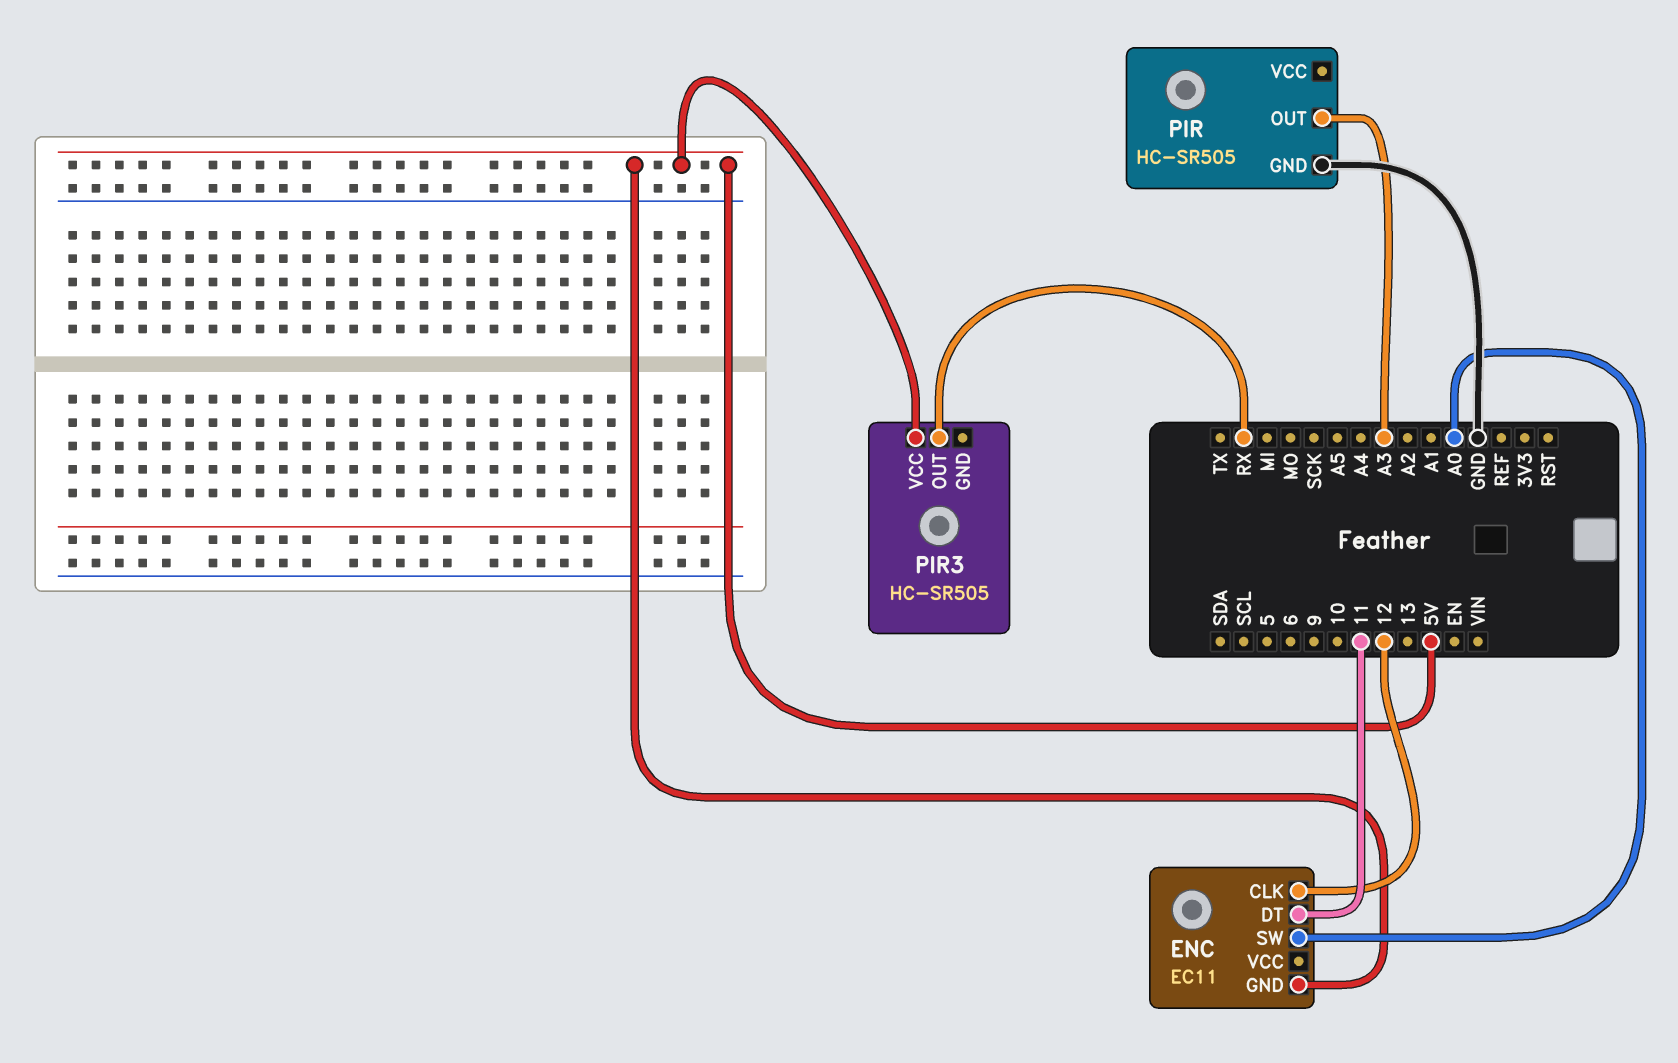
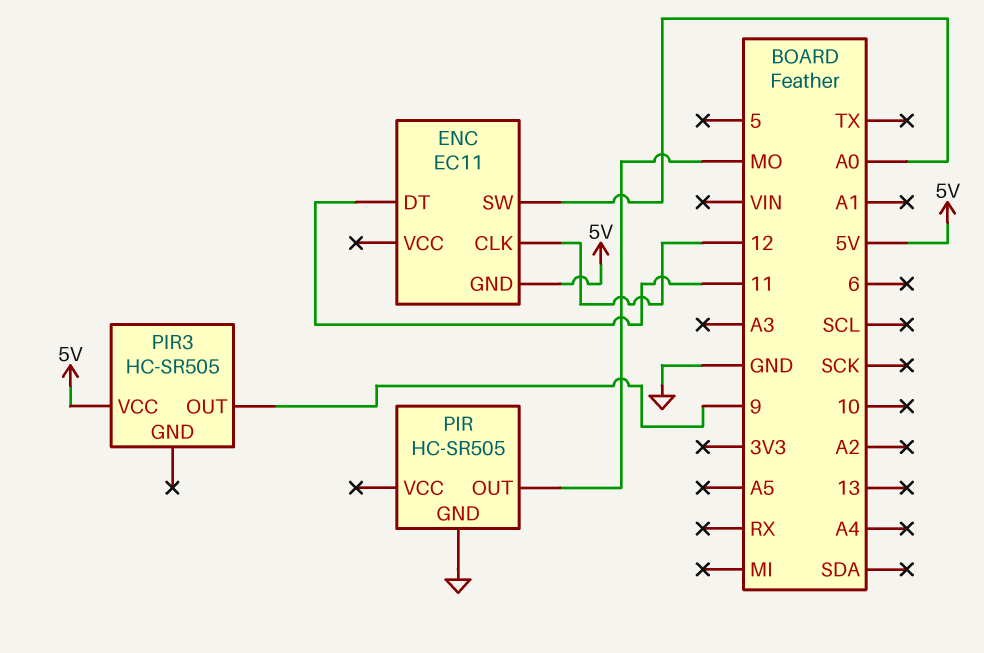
PIR pin OUT: A3 -> MO
PIR3 pin OUT: RX -> 9

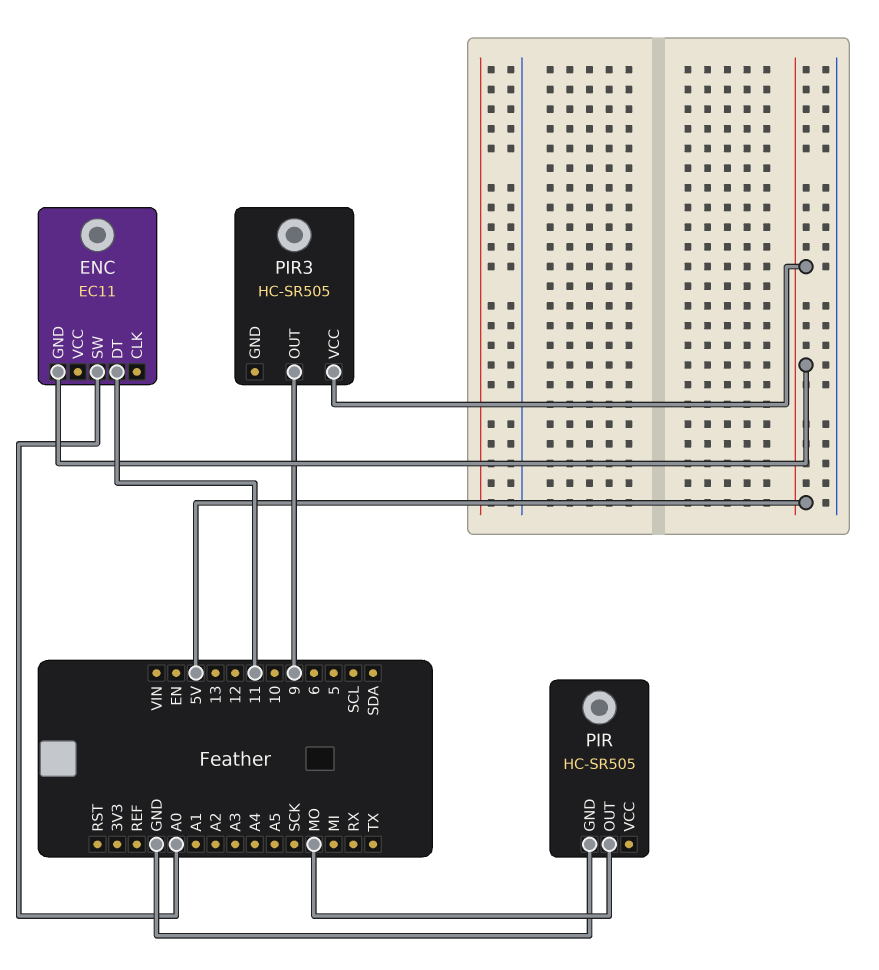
ENC pin CLK: 12 -> none

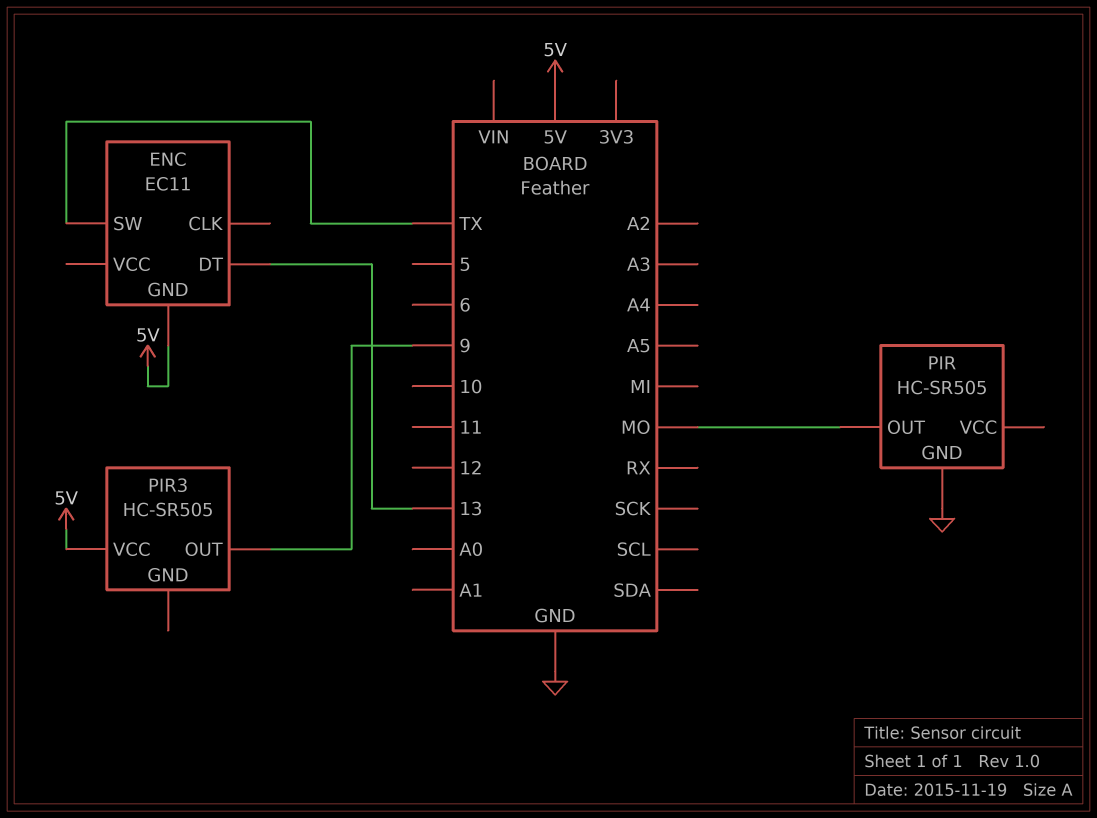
ENC pin DT: 11 -> 13
ENC pin SW: A0 -> TX

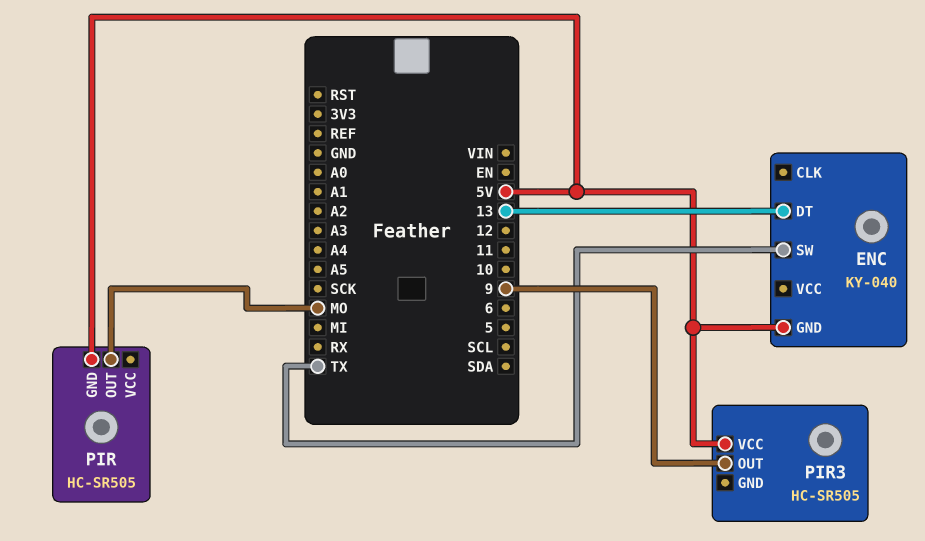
ENC: EC11 -> KY-040
PIR pin GND: GND -> 5V

